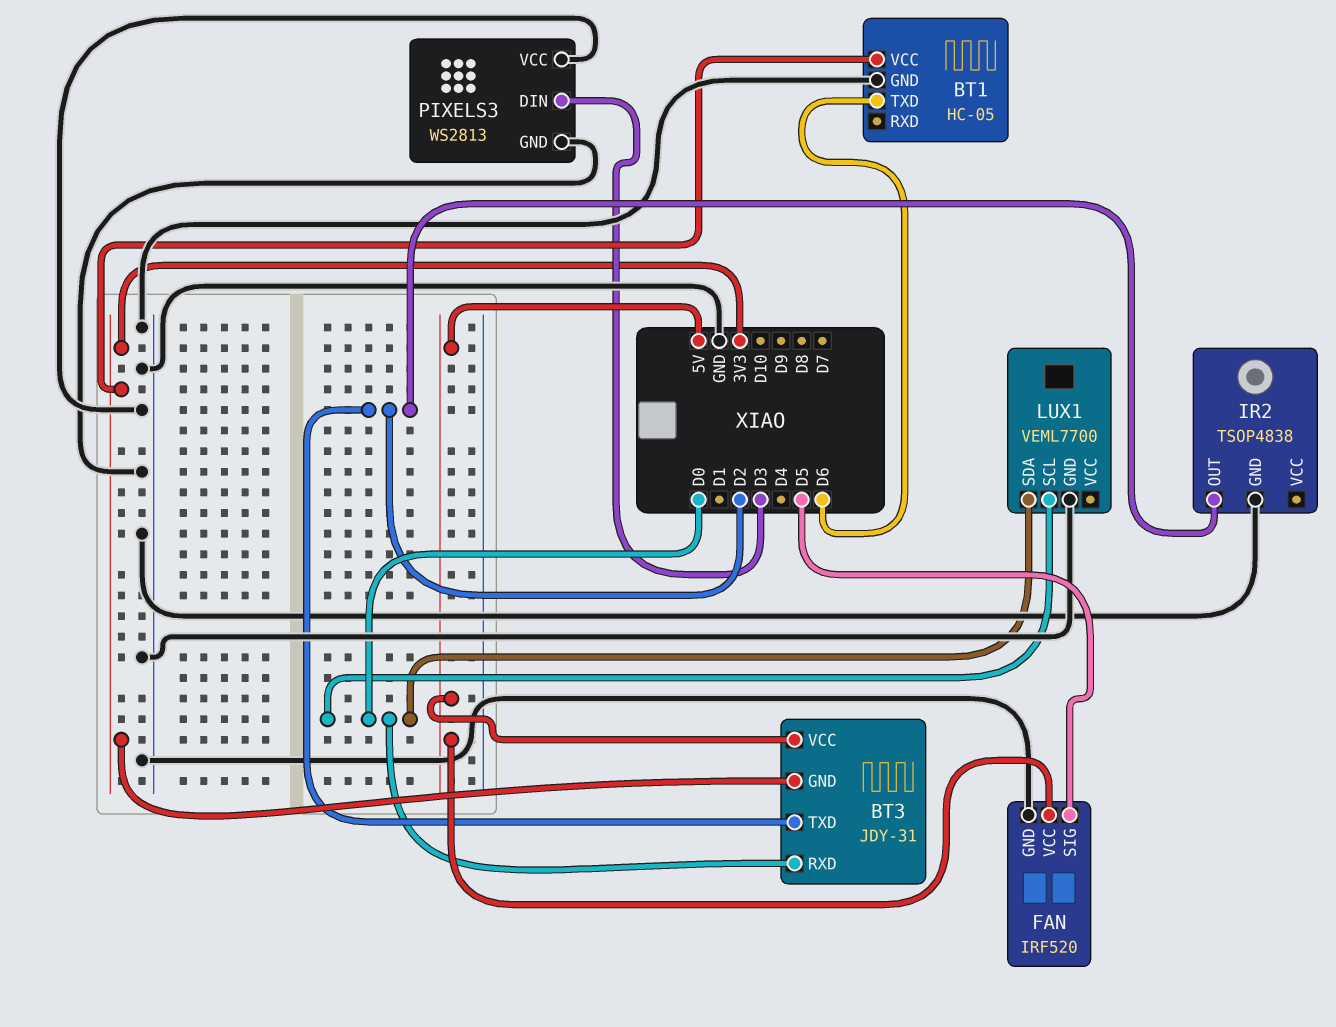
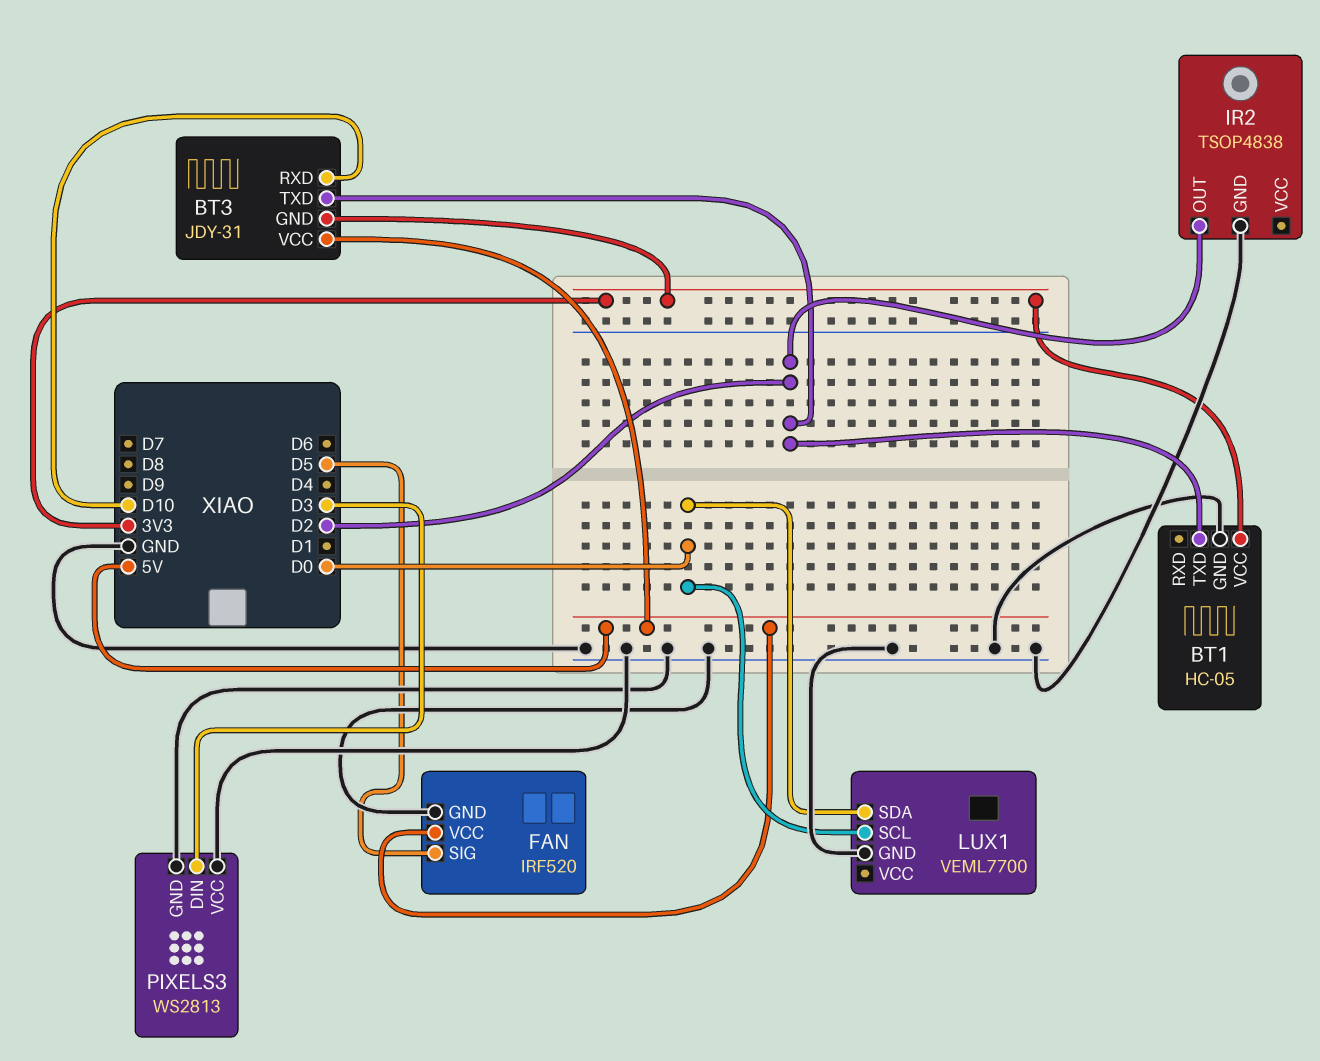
BT1 pin TXD: D6 -> D2
BT3 pin RXD: D0 -> D10

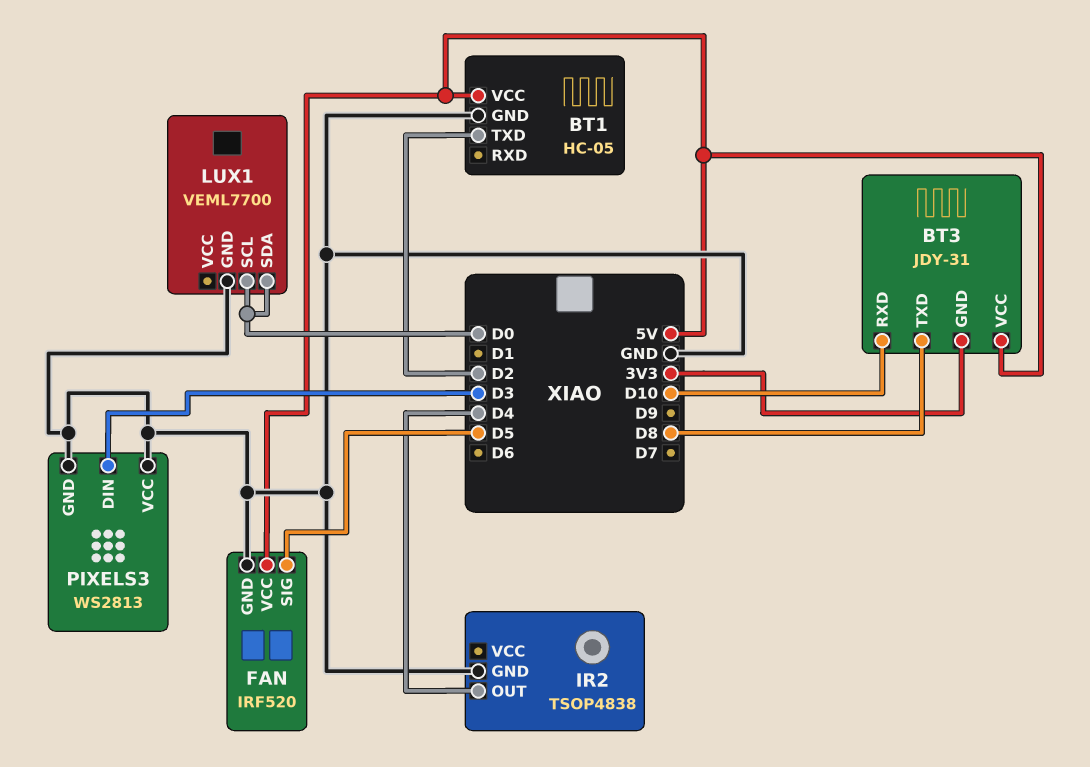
BT1 pin VCC: 3V3 -> 5V
BT3 pin TXD: D2 -> D8
IR2 pin OUT: D2 -> D4

